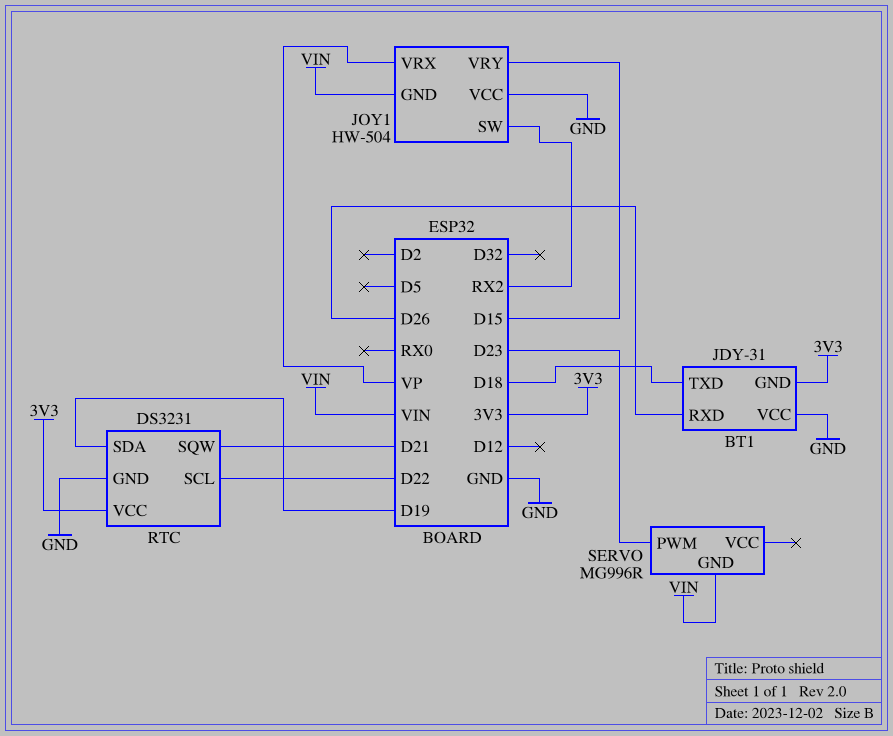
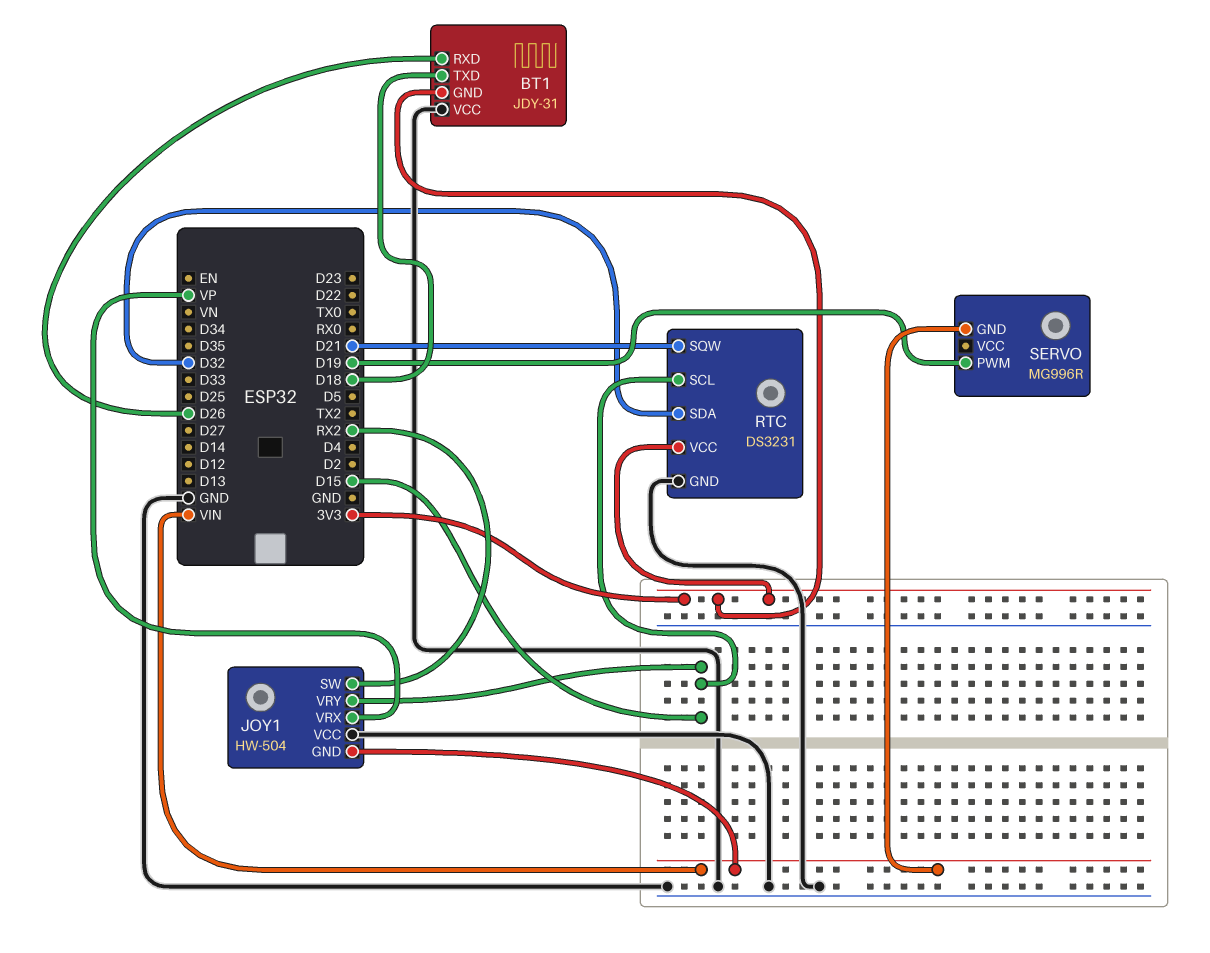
RTC pin SCL: D22 -> D15
RTC pin SDA: D19 -> D32
SERVO pin PWM: D23 -> D19

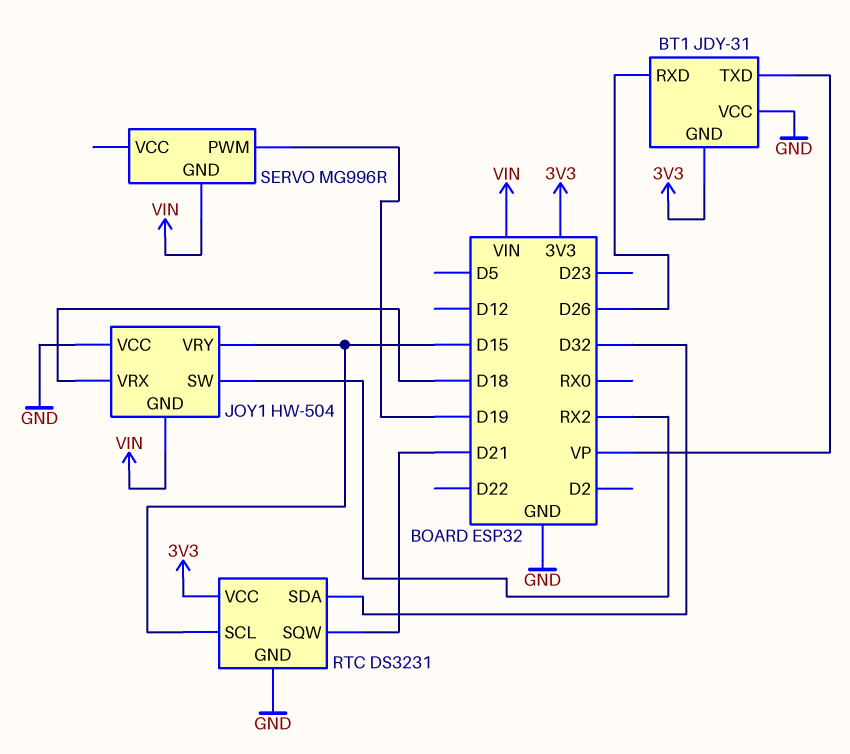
BT1 pin TXD: D18 -> VP
JOY1 pin VRX: VP -> D18

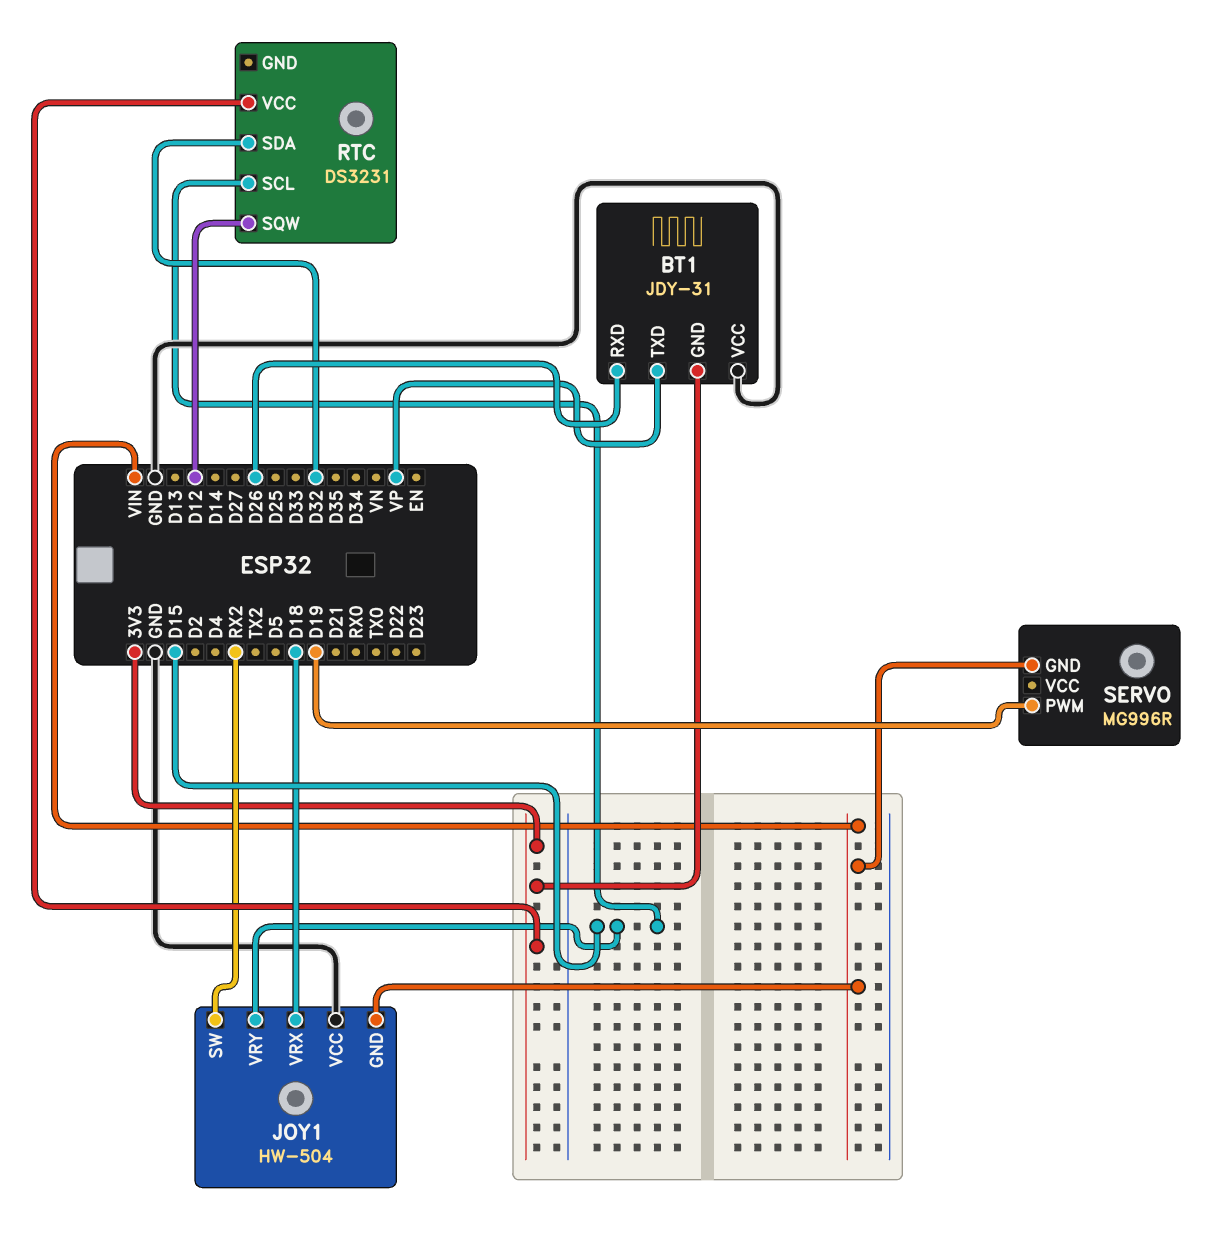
RTC pin GND: GND -> none
RTC pin SQW: D21 -> D12

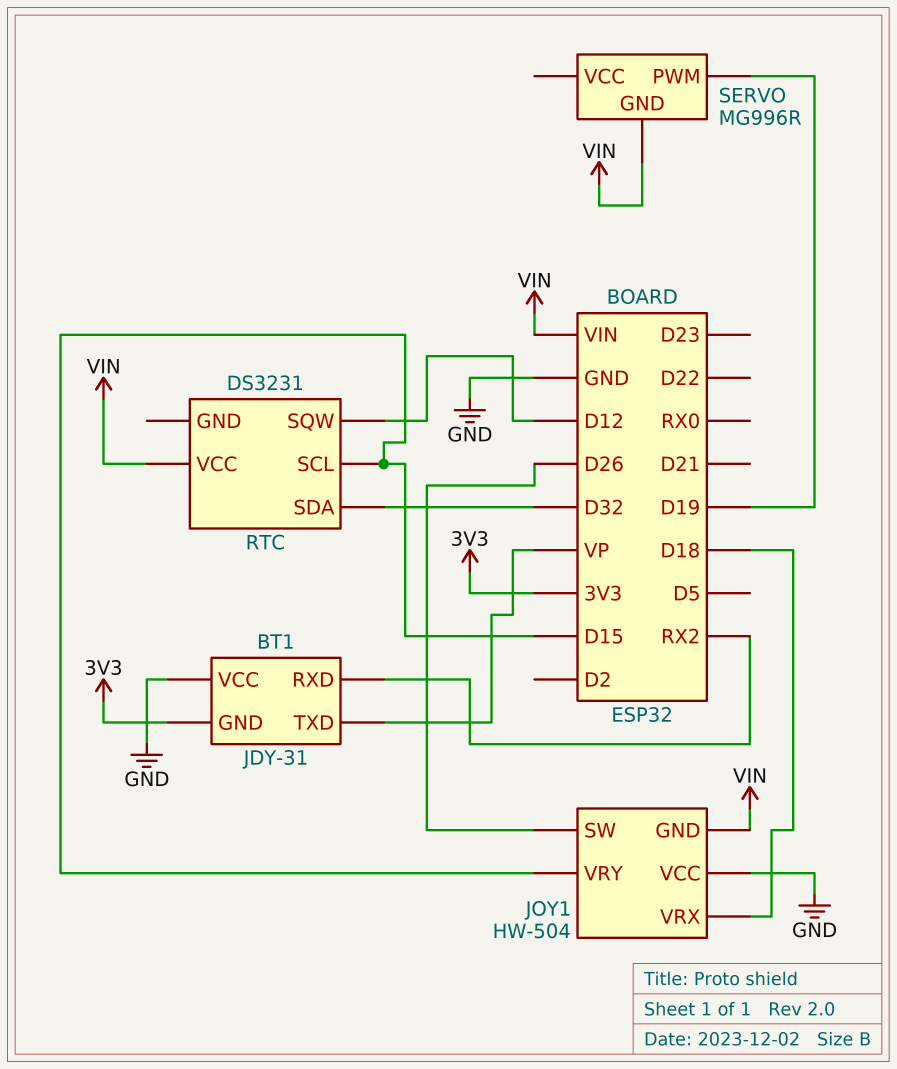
BT1 pin RXD: D26 -> RX2
JOY1 pin SW: RX2 -> D26
RTC pin VCC: 3V3 -> VIN

